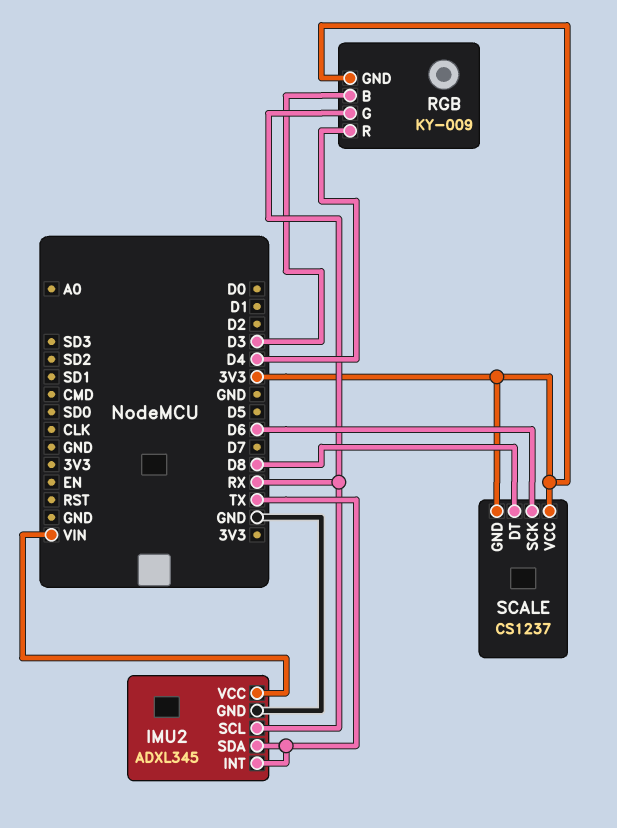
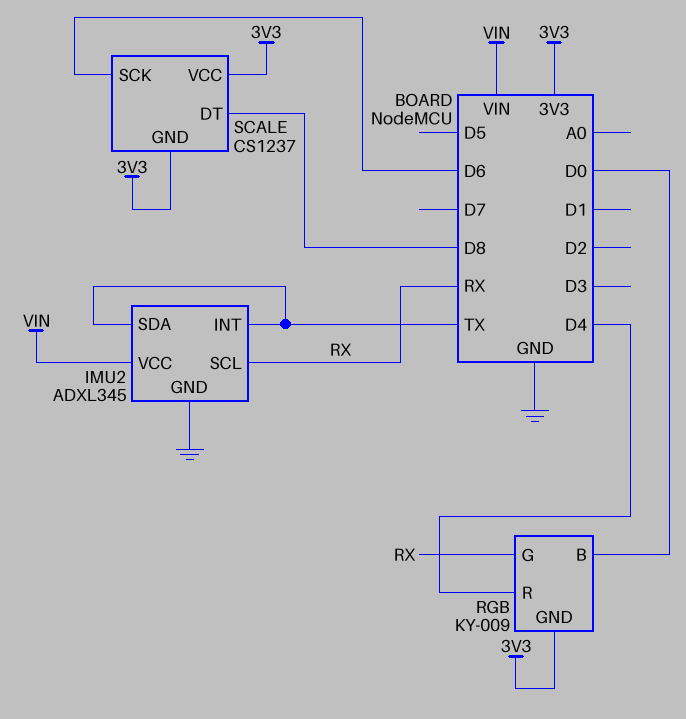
RGB pin B: D3 -> D0

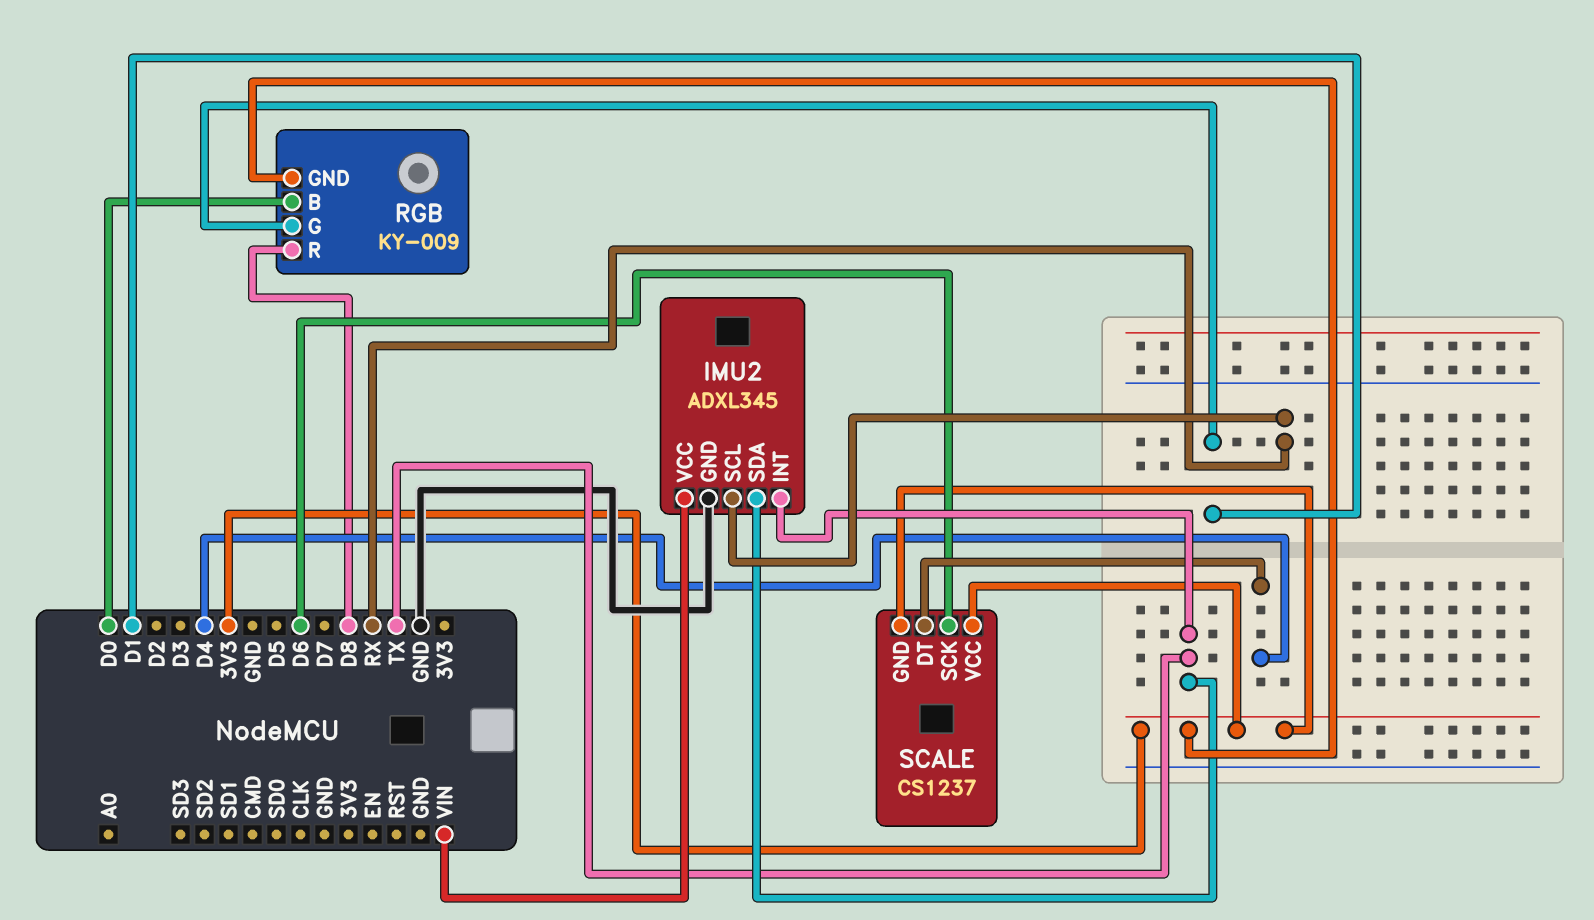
RGB pin G: RX -> D1
RGB pin R: D4 -> D8
SCALE pin DT: D8 -> D4

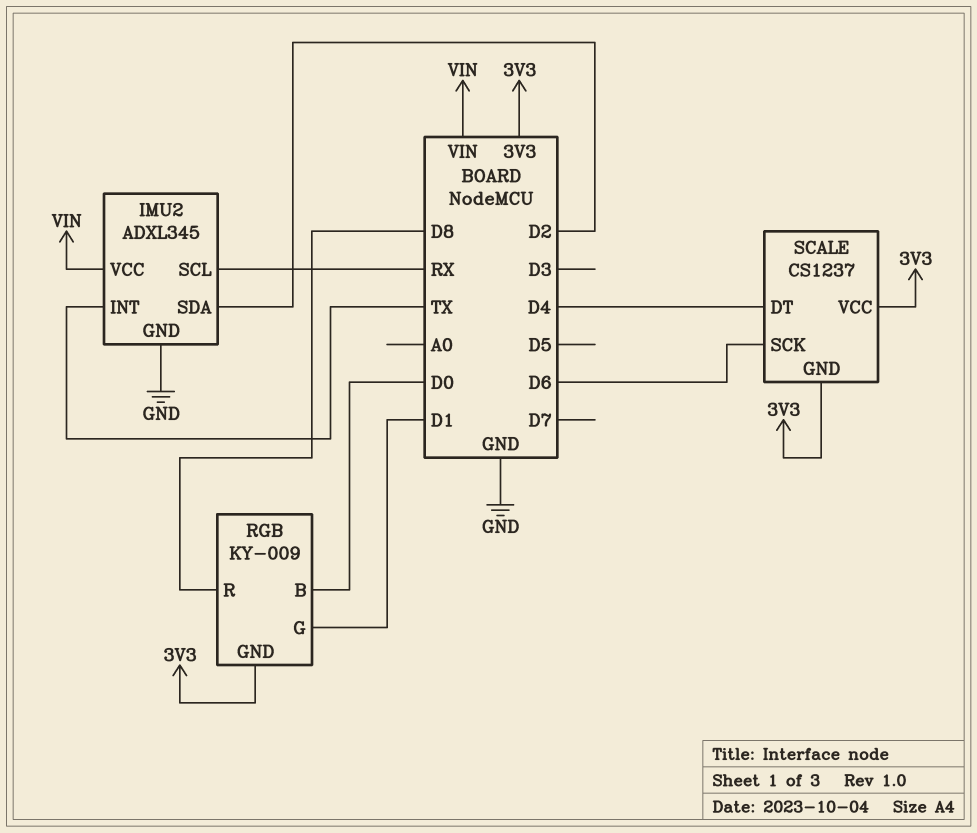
IMU2 pin SDA: TX -> D2

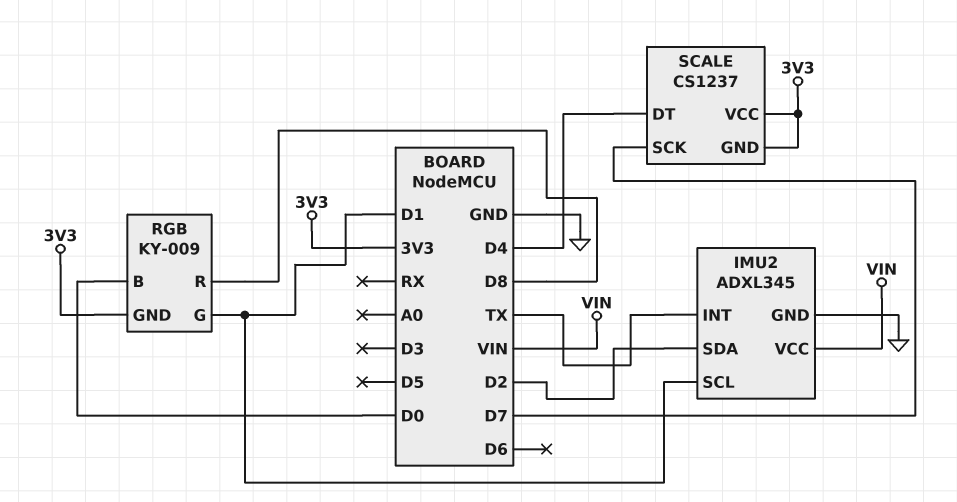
IMU2 pin SCL: RX -> D1
SCALE pin SCK: D6 -> D7

